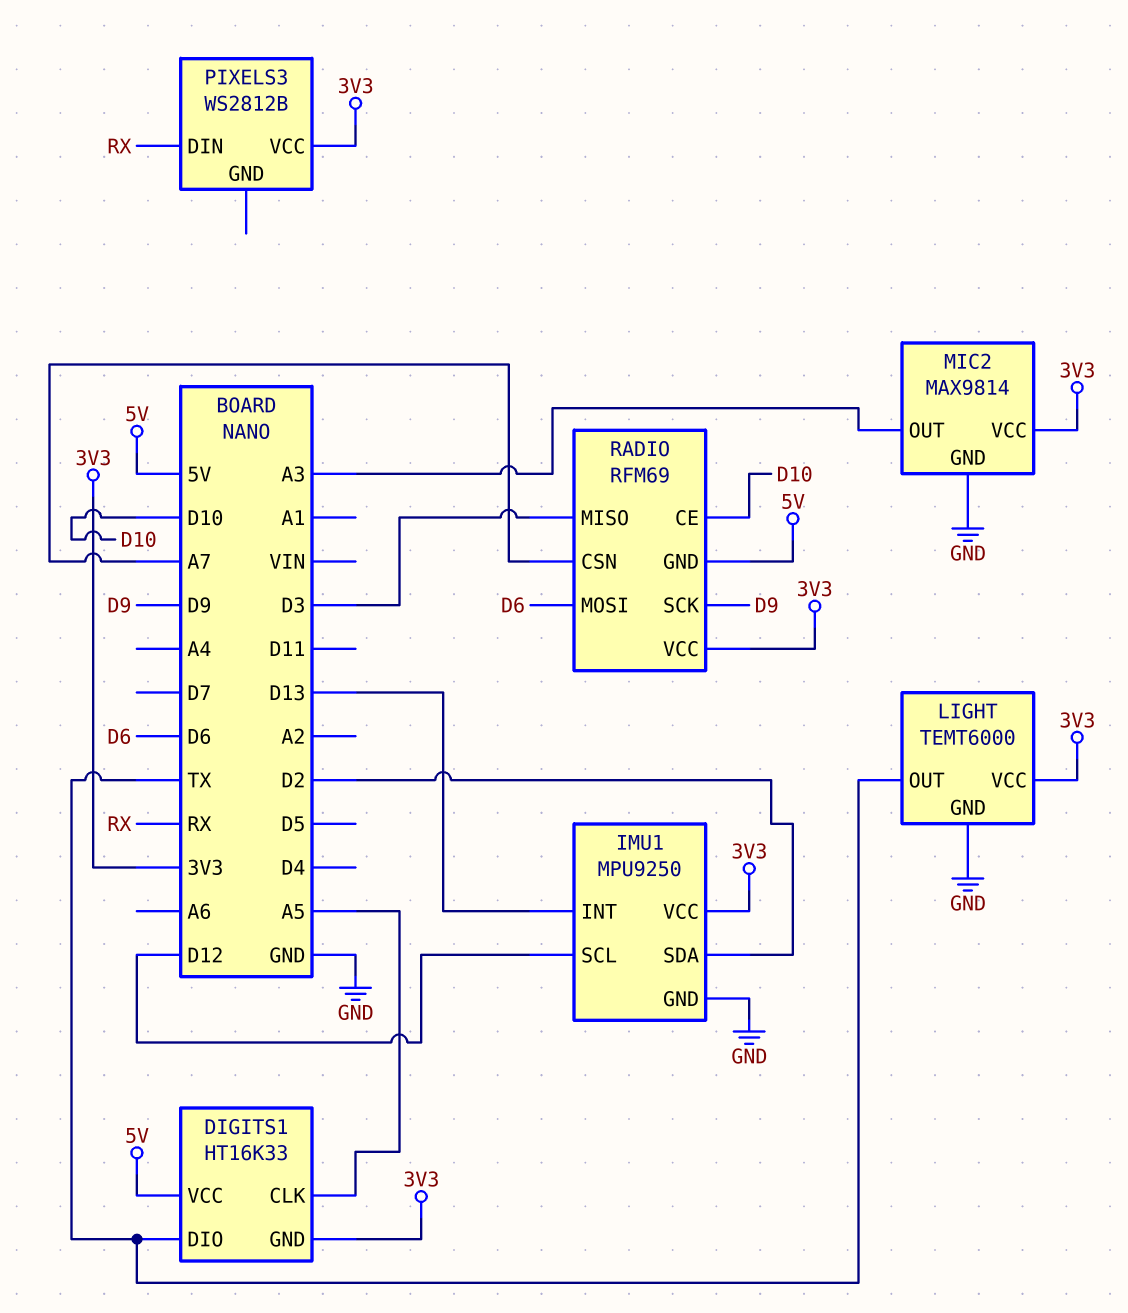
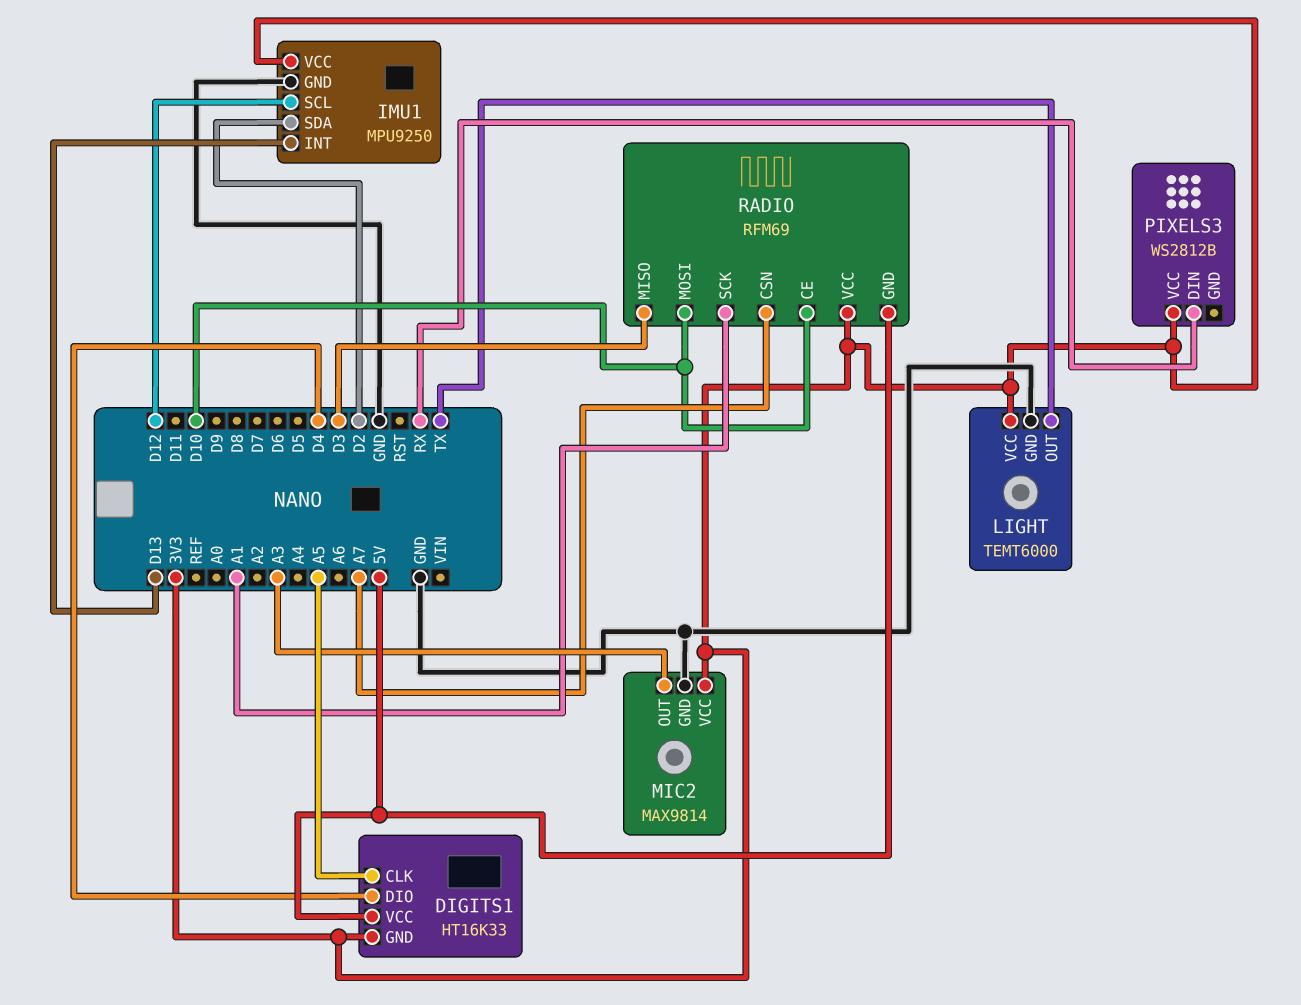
DIGITS1 pin DIO: TX -> D4
RADIO pin MOSI: D6 -> D10
RADIO pin SCK: D9 -> A1

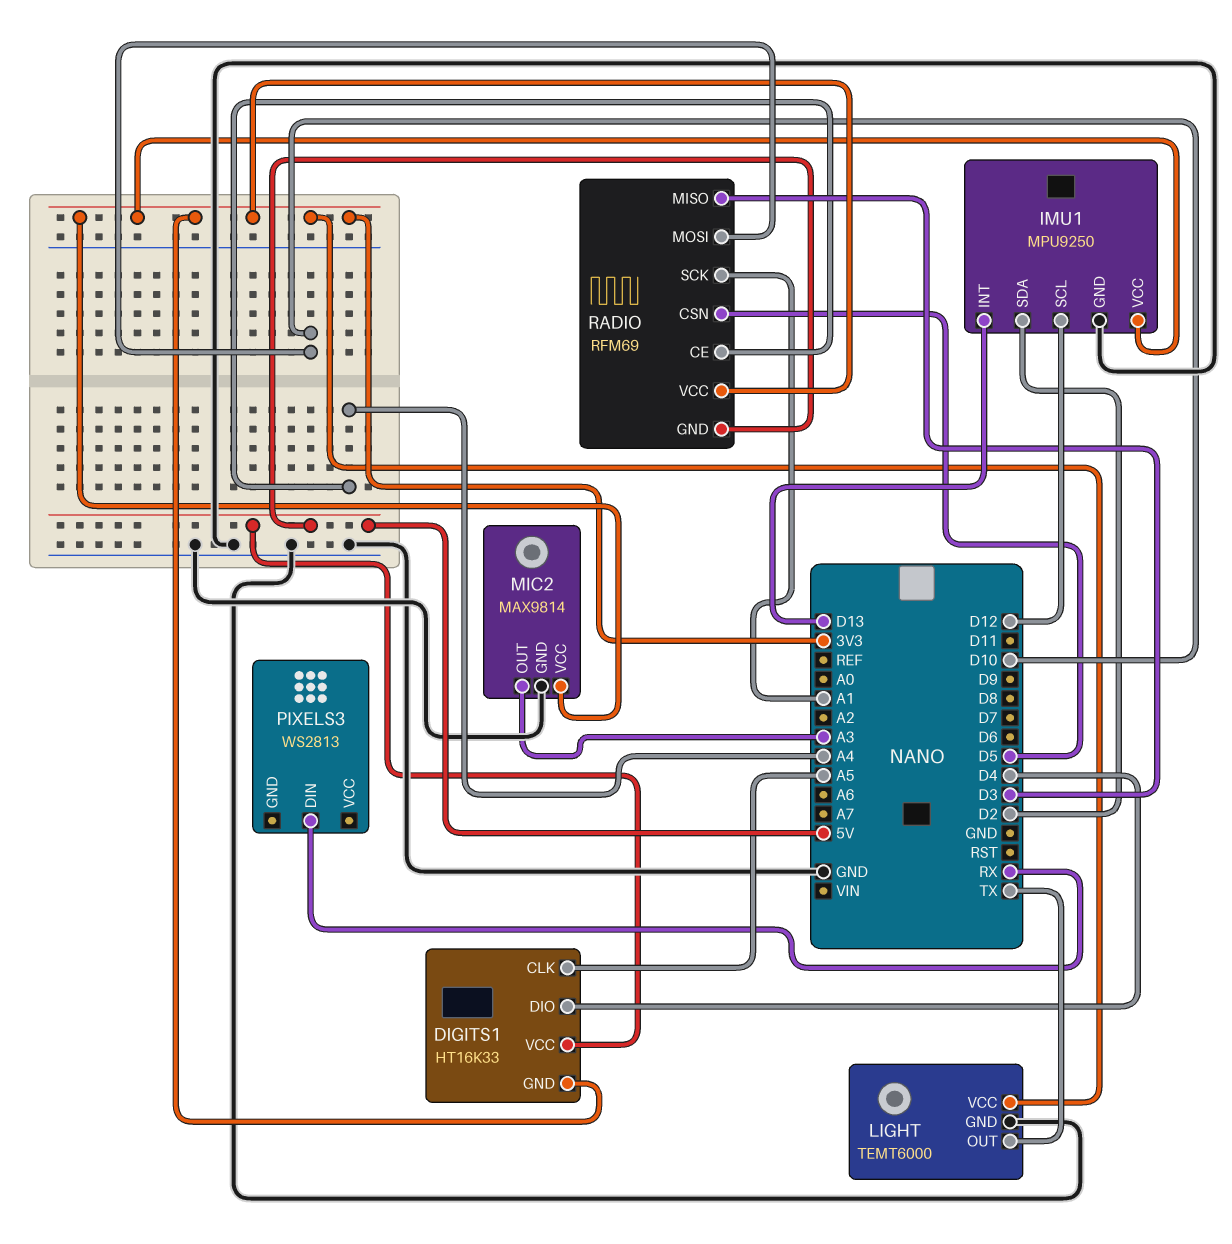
PIXELS3: WS2812B -> WS2813
PIXELS3 pin VCC: 3V3 -> none
RADIO pin CE: D10 -> A4
RADIO pin CSN: A7 -> D5

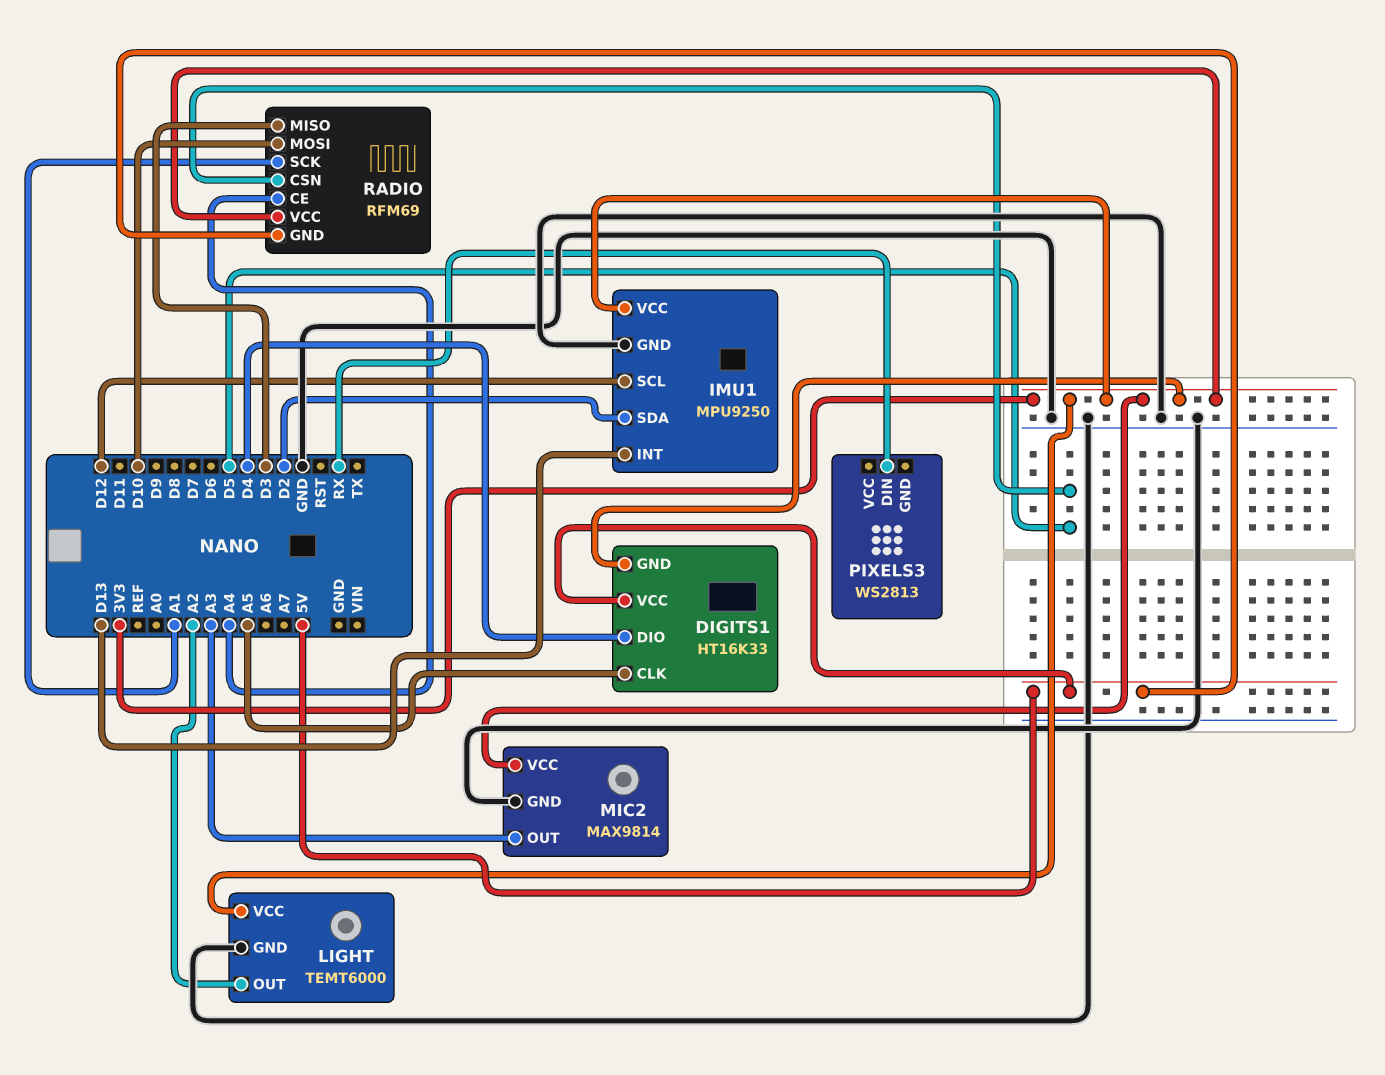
LIGHT pin OUT: TX -> A2

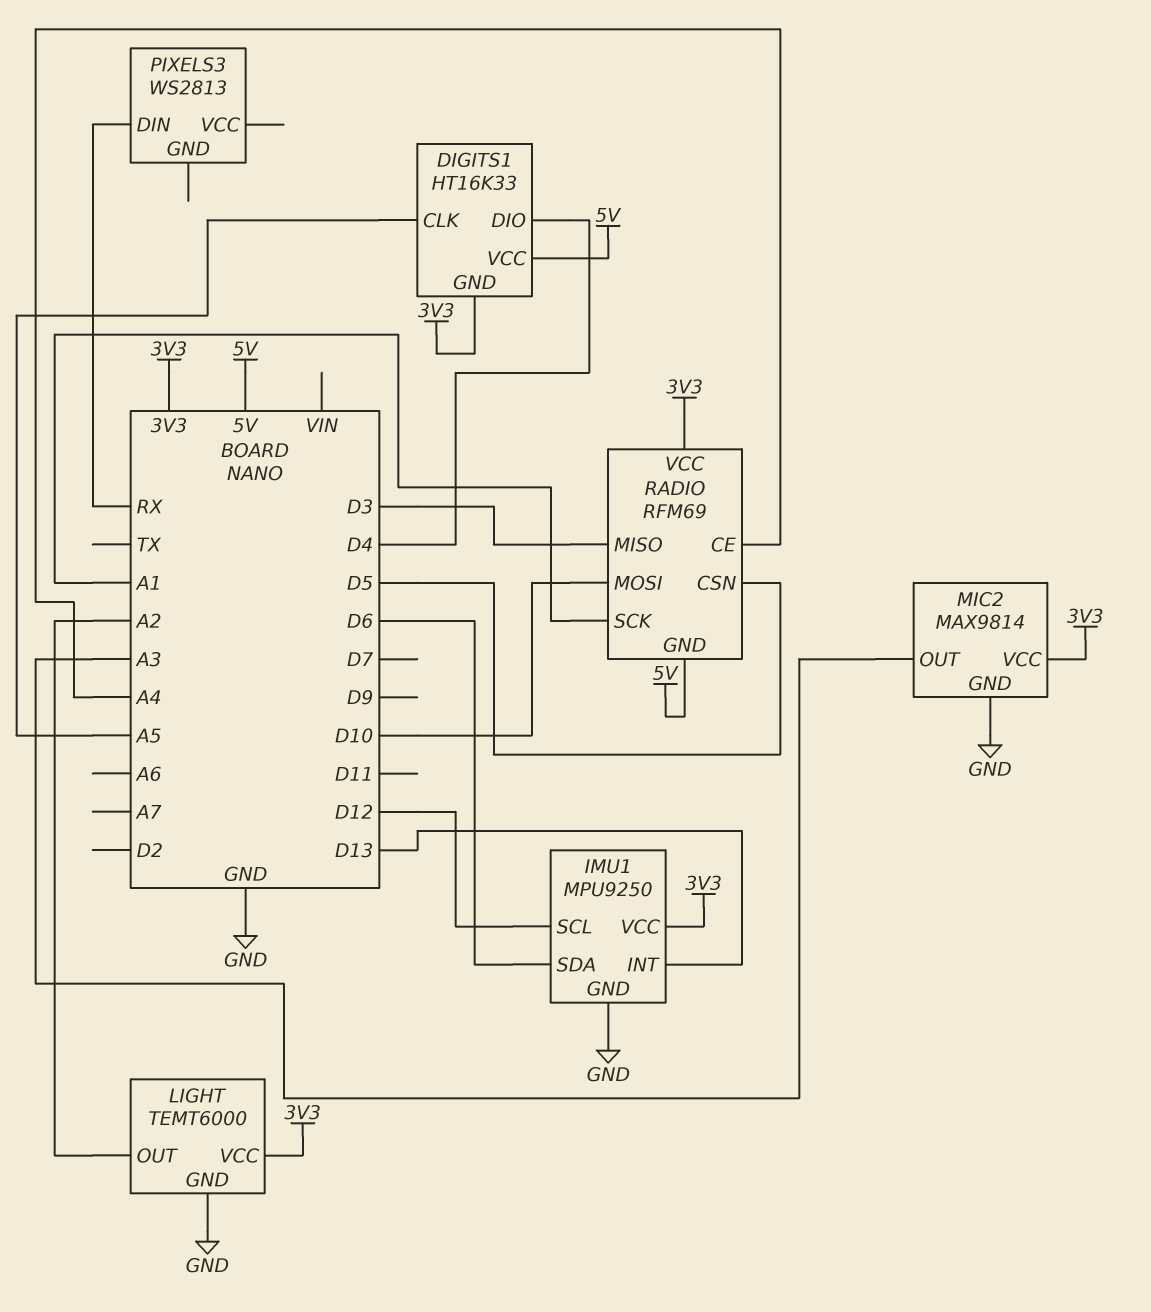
IMU1 pin SDA: D2 -> D6

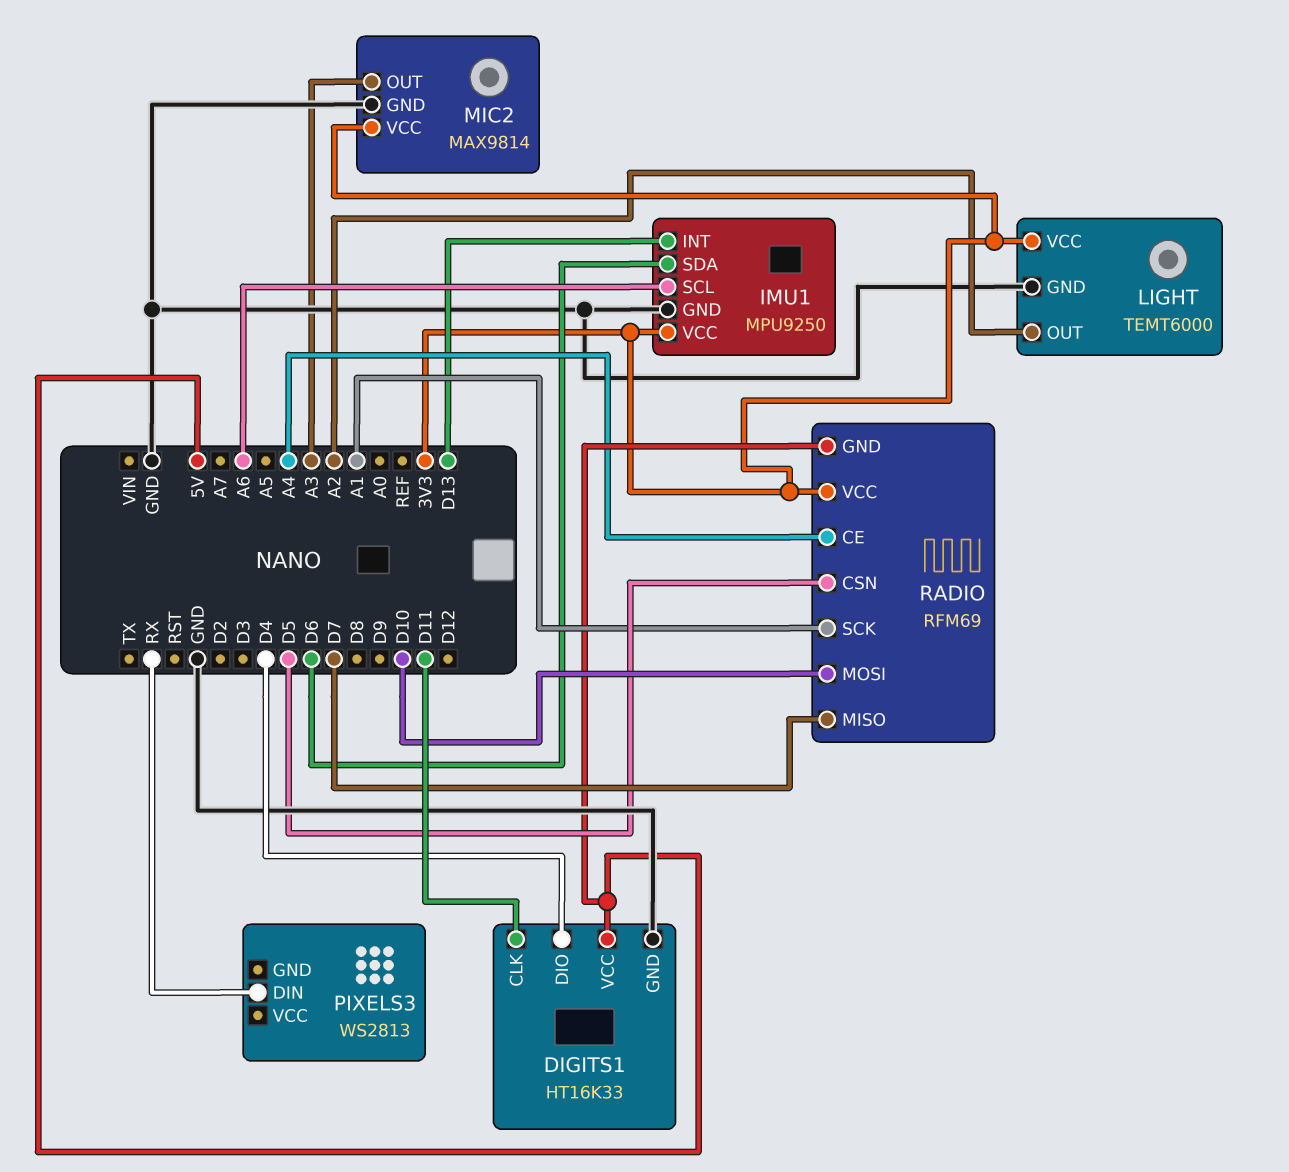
DIGITS1 pin CLK: A5 -> D11
DIGITS1 pin GND: 3V3 -> GND
IMU1 pin SCL: D12 -> A6
RADIO pin MISO: D3 -> D7

